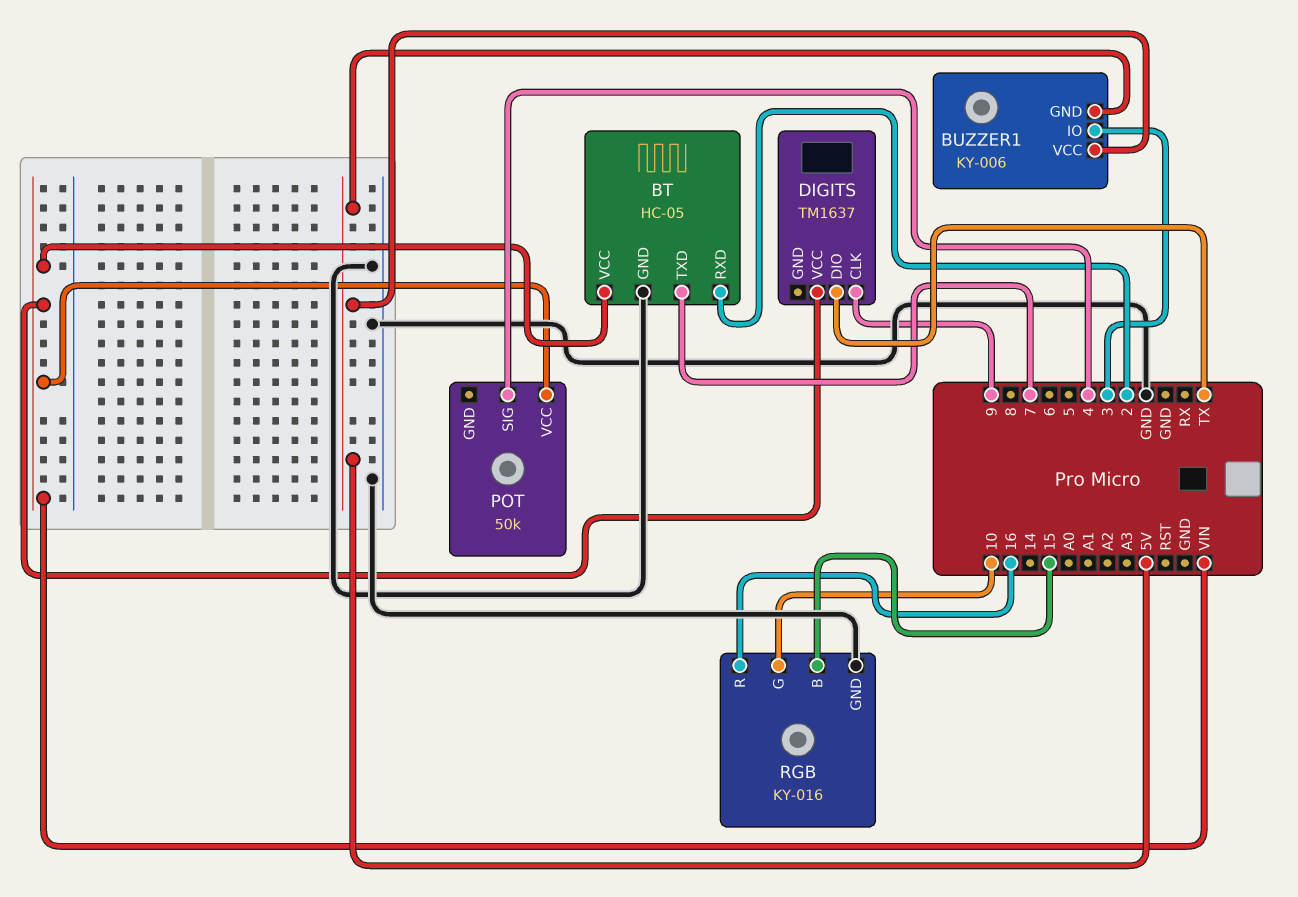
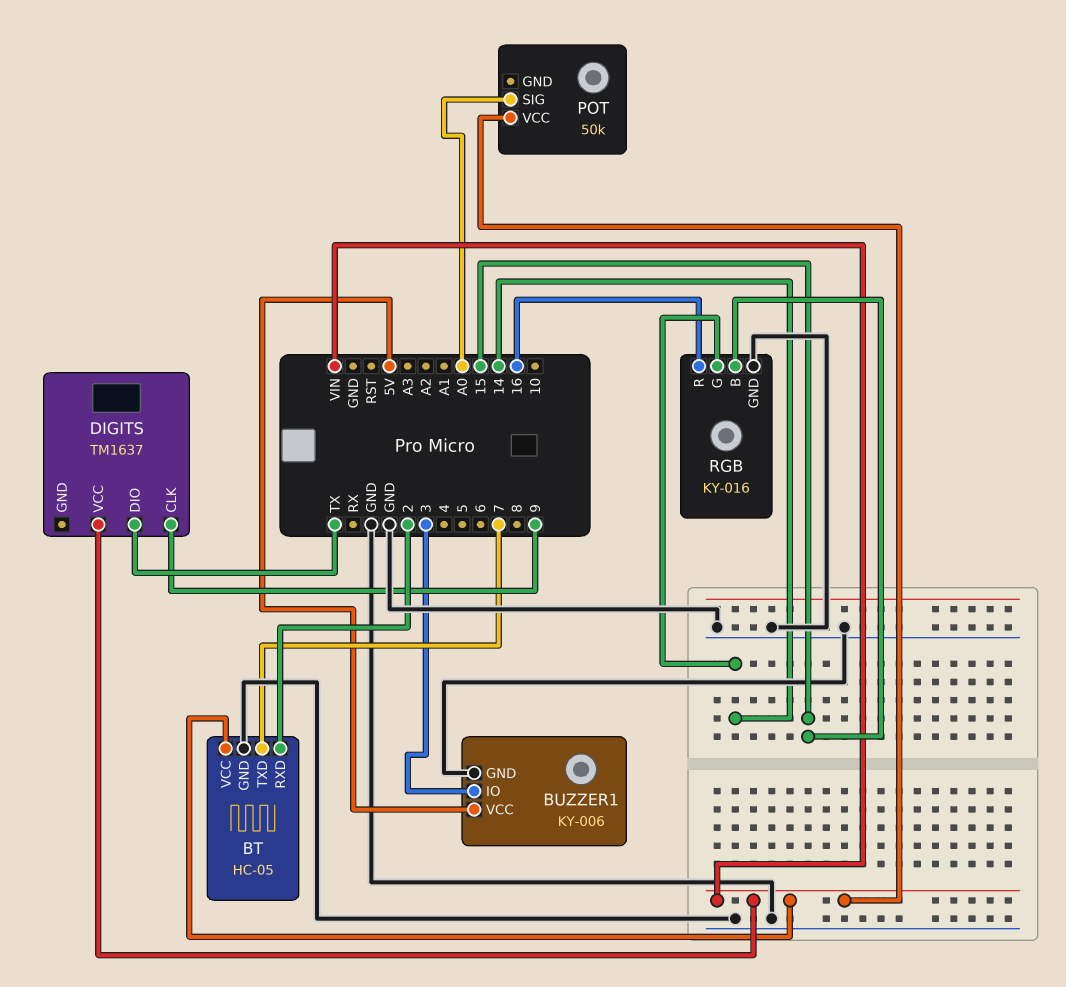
BUZZER1 pin GND: 5V -> GND
POT pin SIG: 4 -> A0
RGB pin G: 10 -> 14

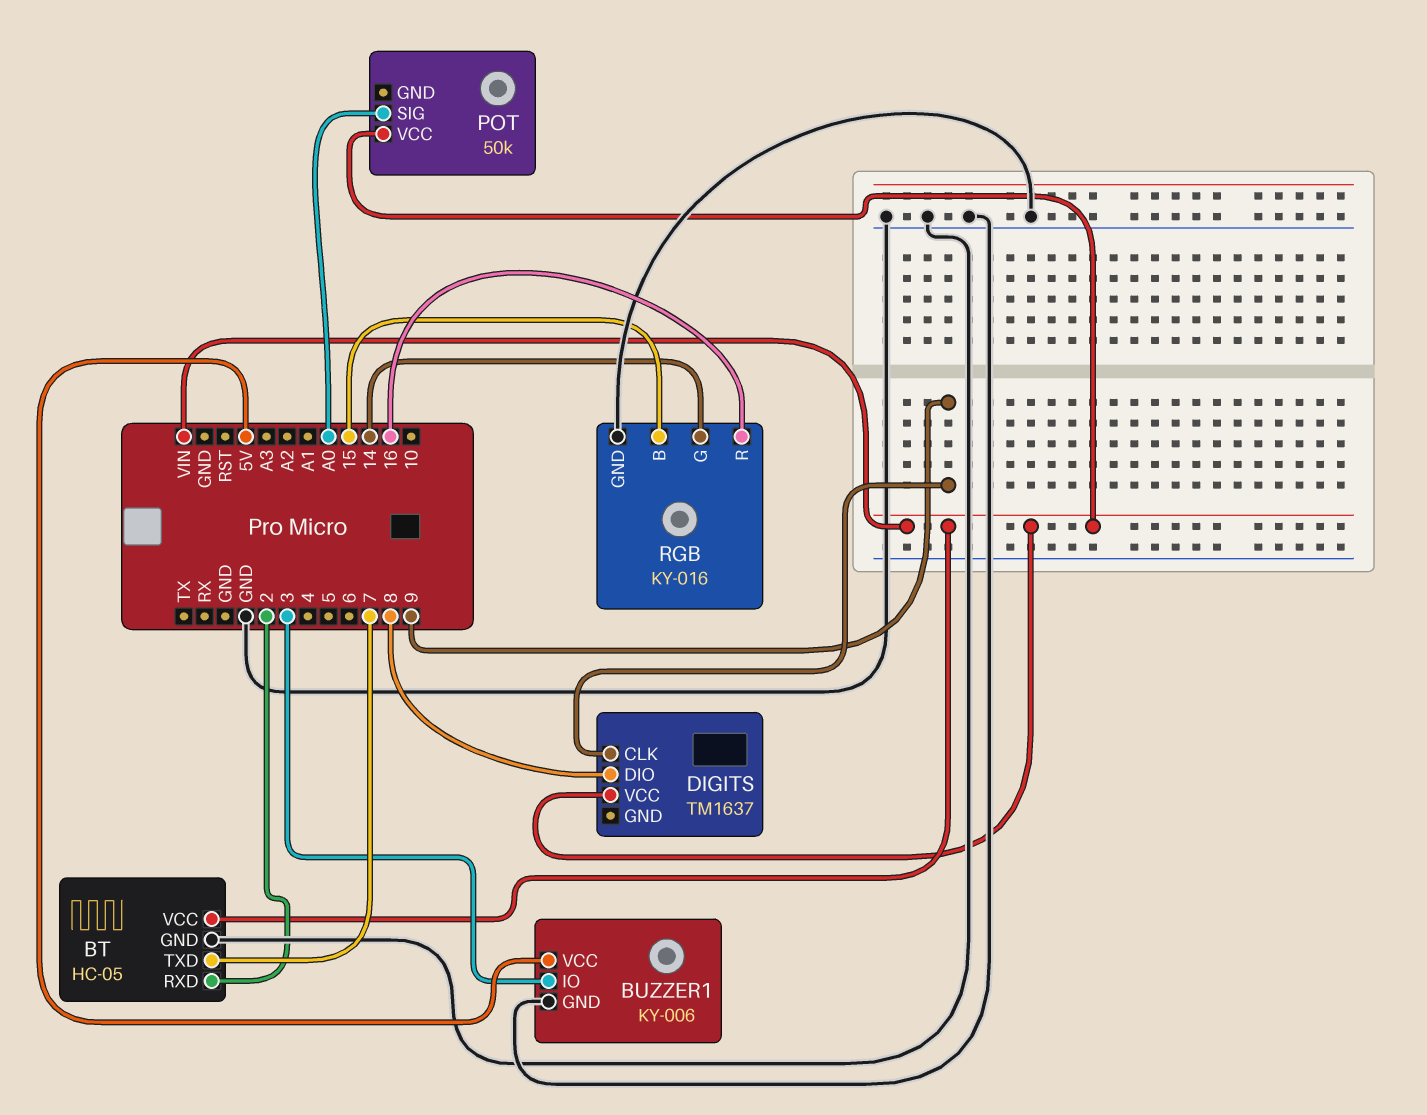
DIGITS pin DIO: TX -> 8

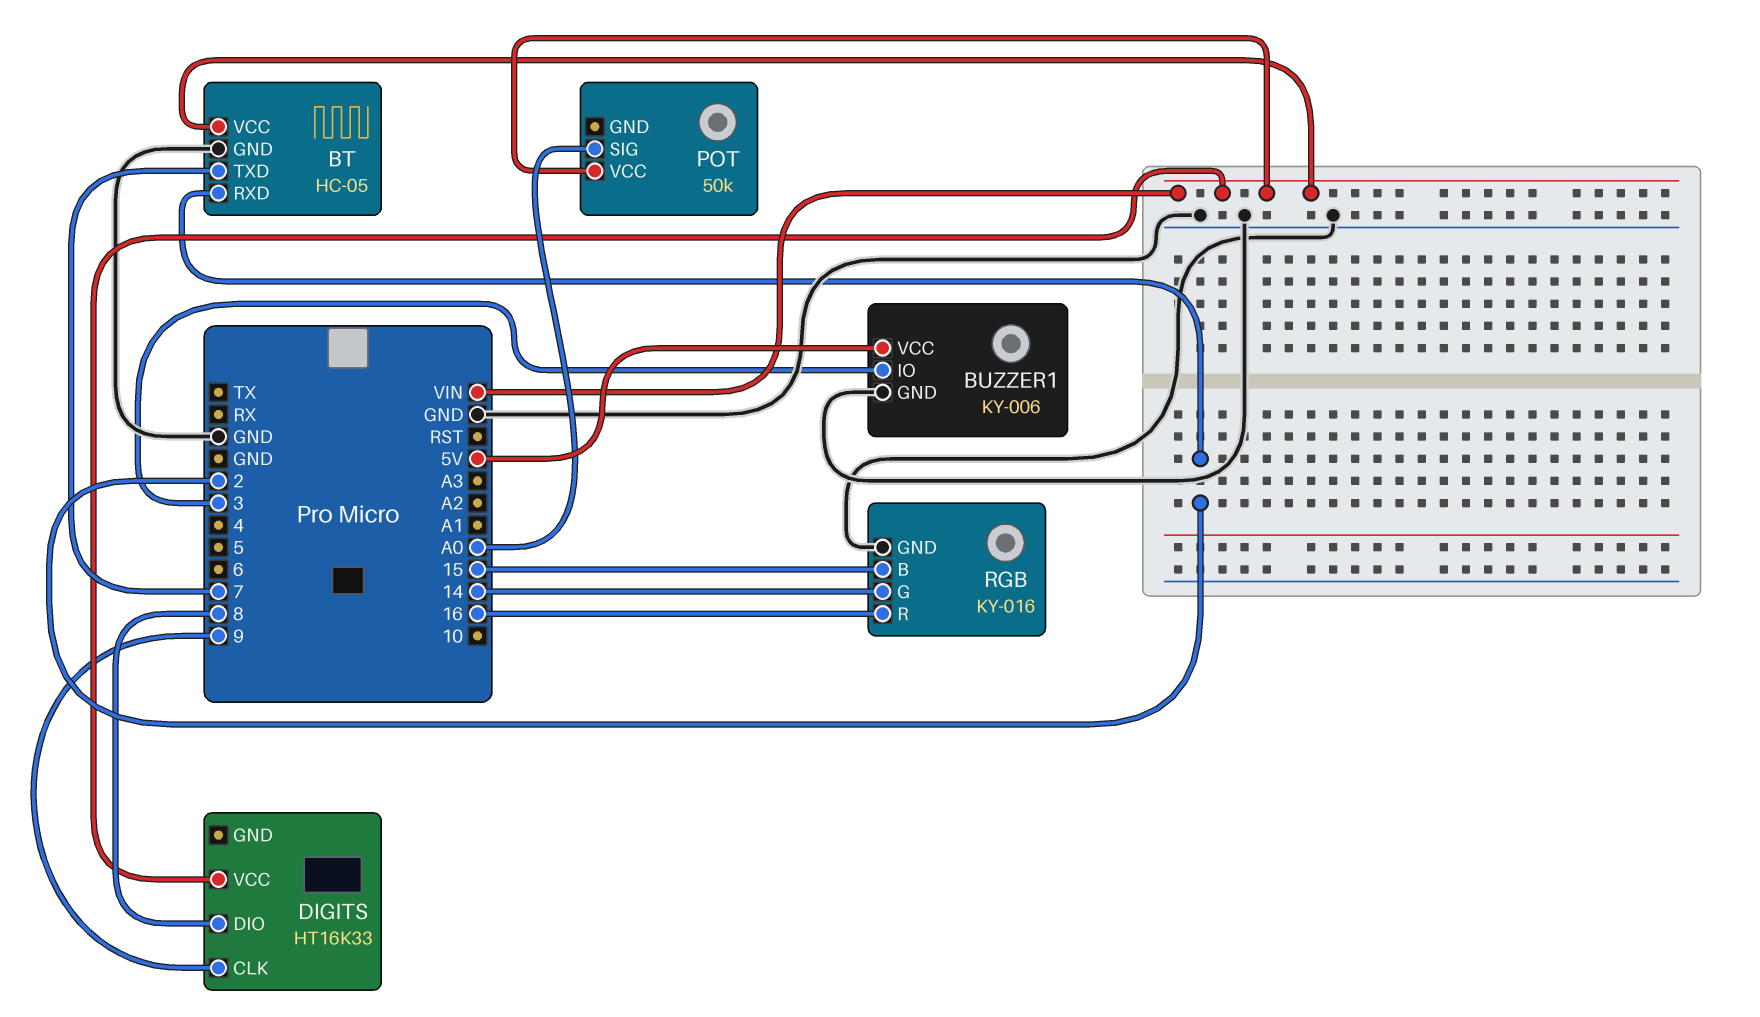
DIGITS: TM1637 -> HT16K33

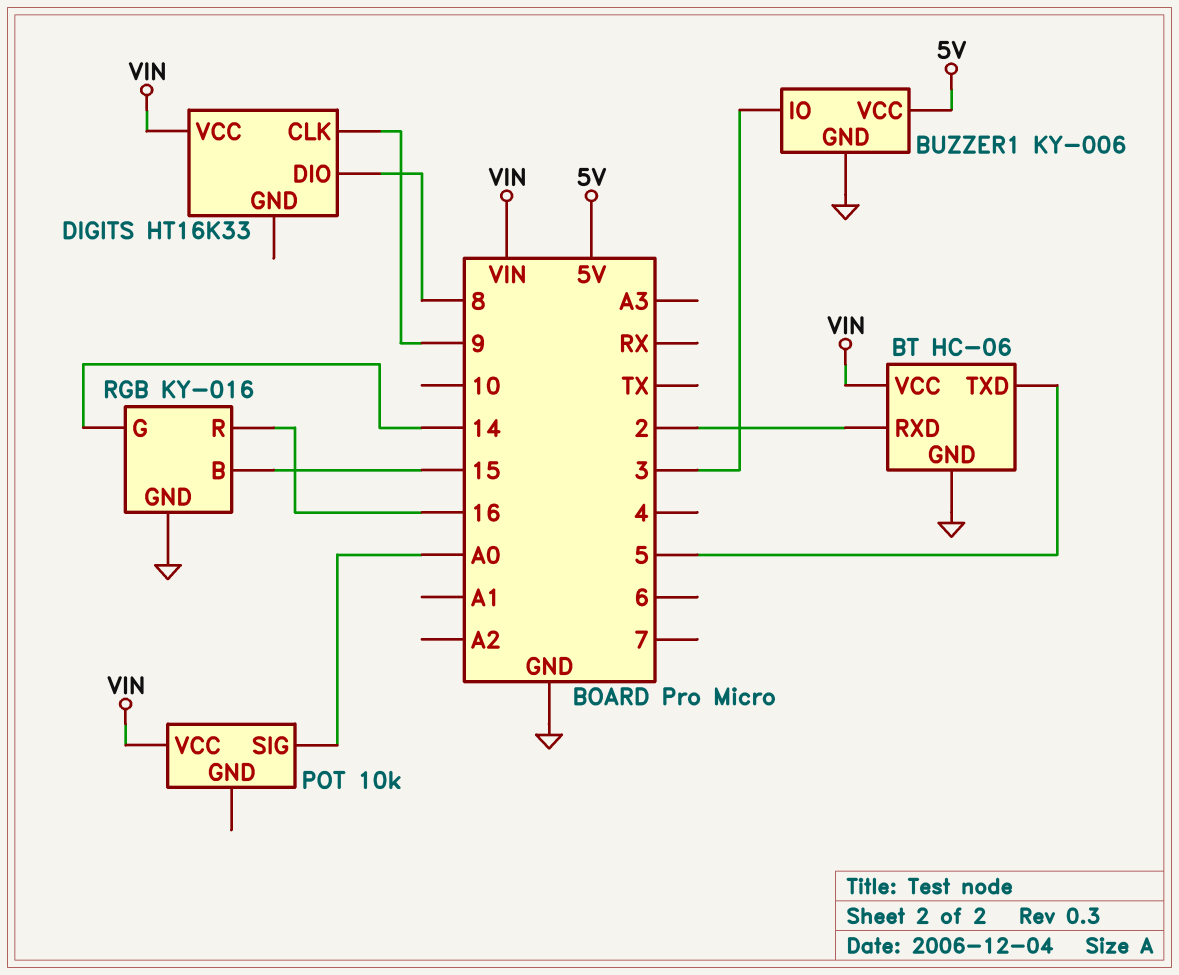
BT: HC-05 -> HC-06
BT pin TXD: 7 -> 5
POT: 50k -> 10k

